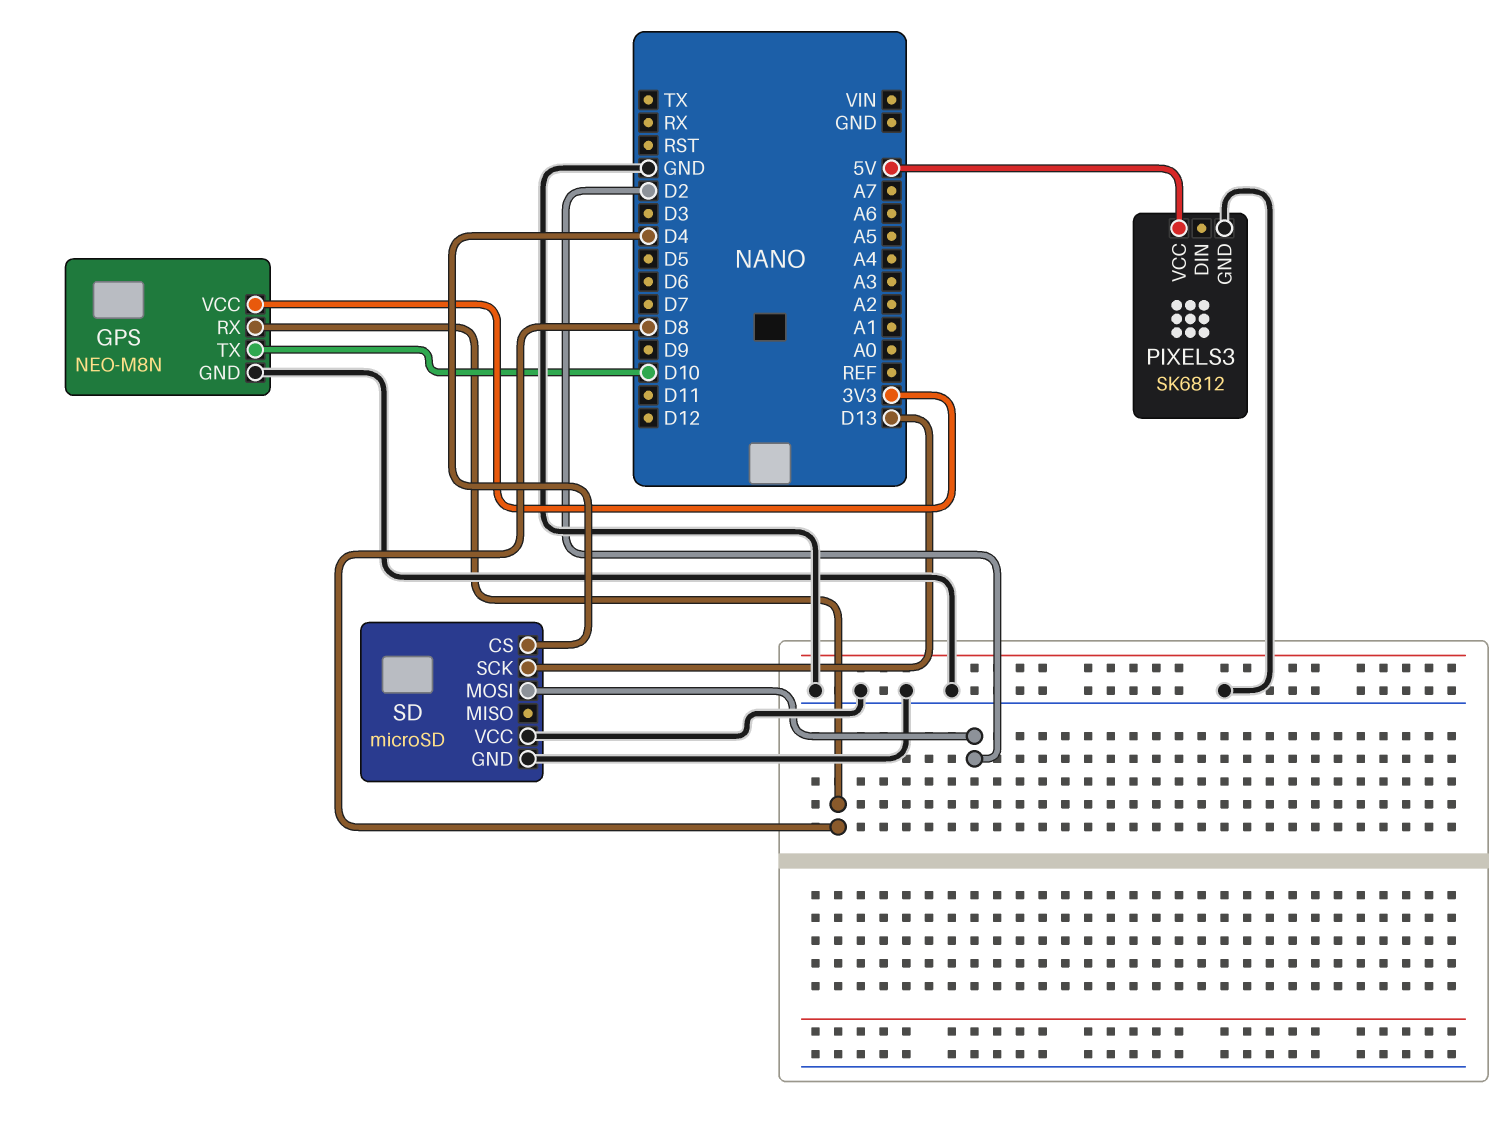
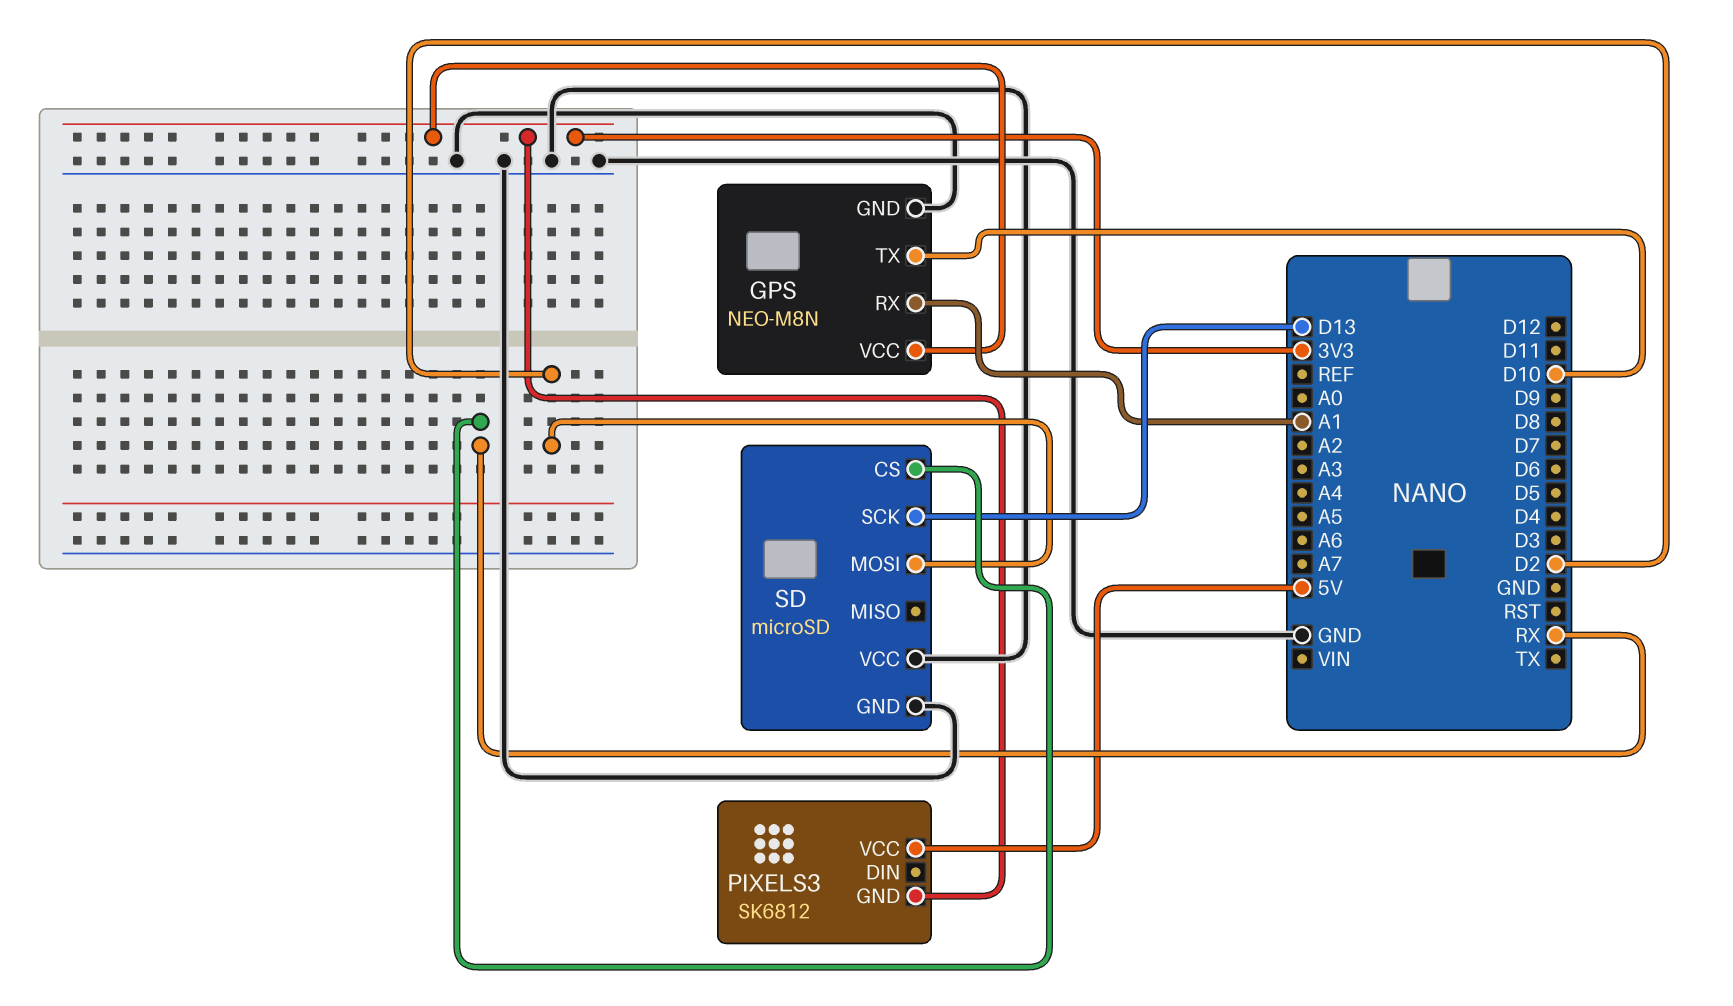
GPS pin RX: D8 -> A1
PIXELS3 pin GND: GND -> 3V3
SD pin CS: D4 -> RX

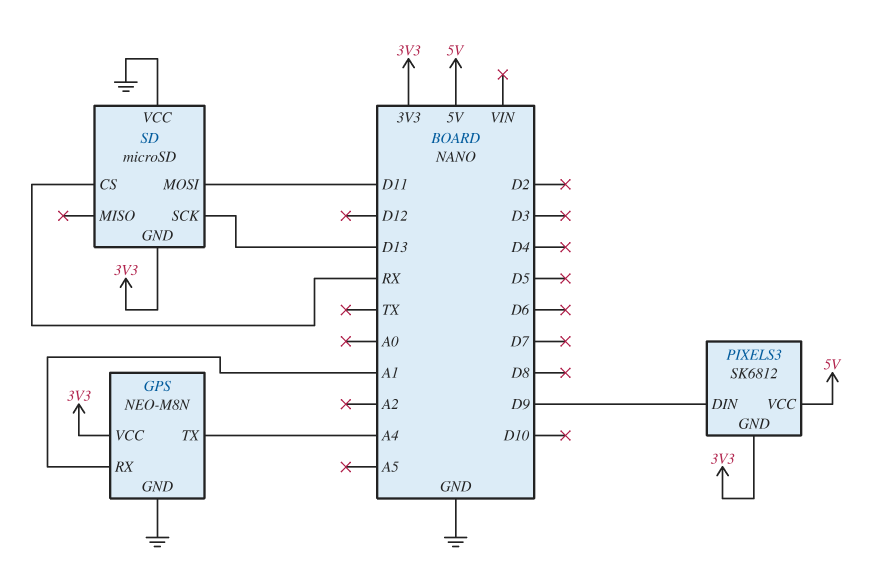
GPS pin TX: D10 -> A4
PIXELS3 pin DIN: none -> D9
SD pin GND: GND -> 3V3
SD pin MOSI: D2 -> D11

